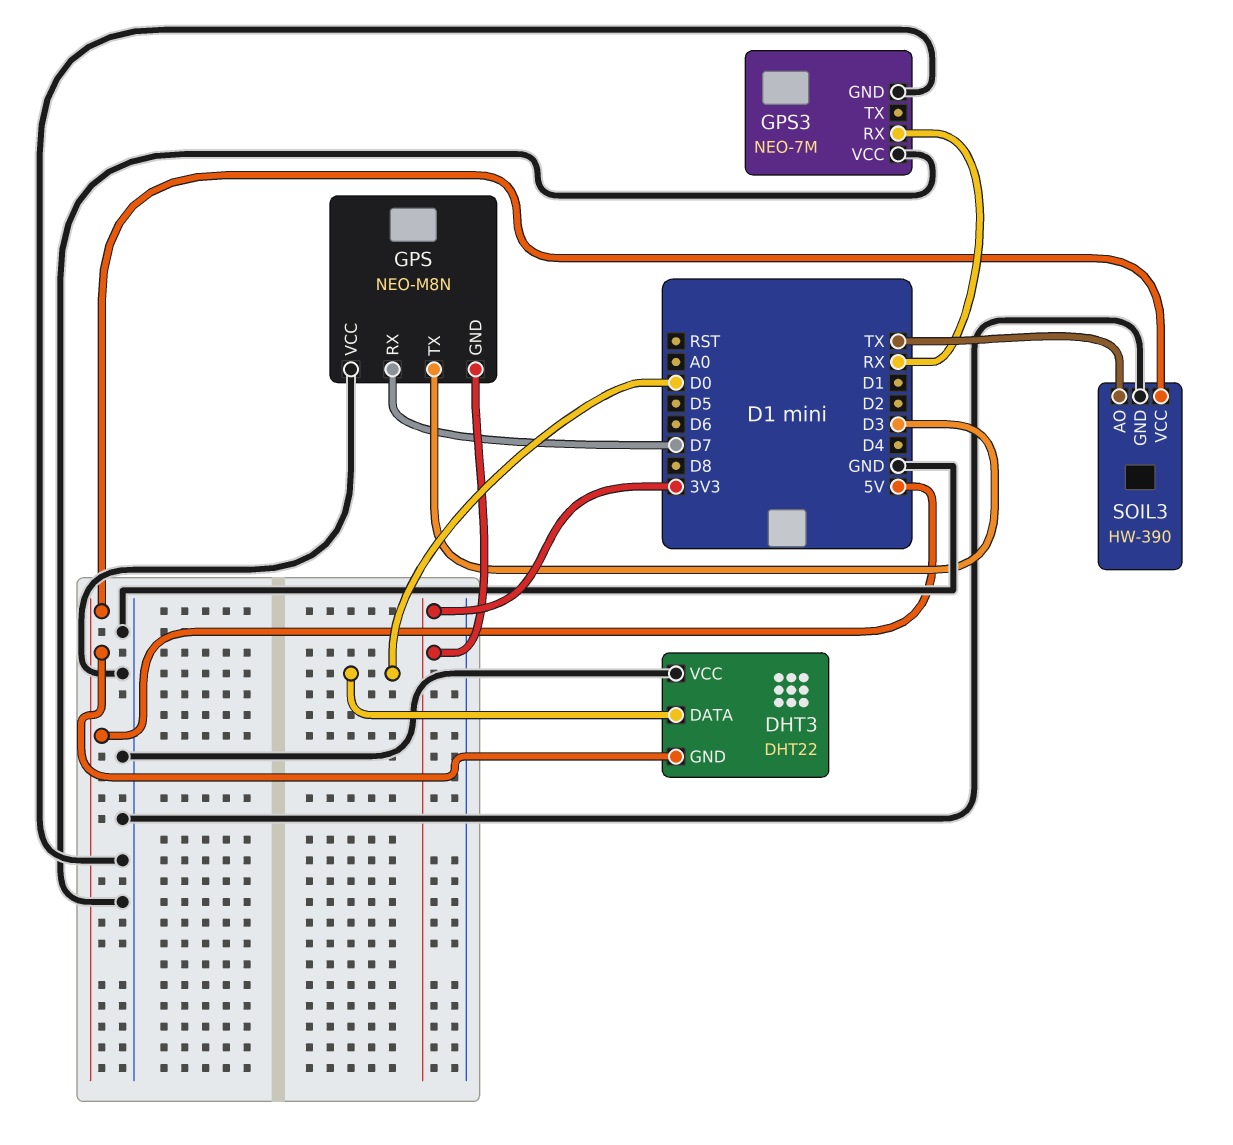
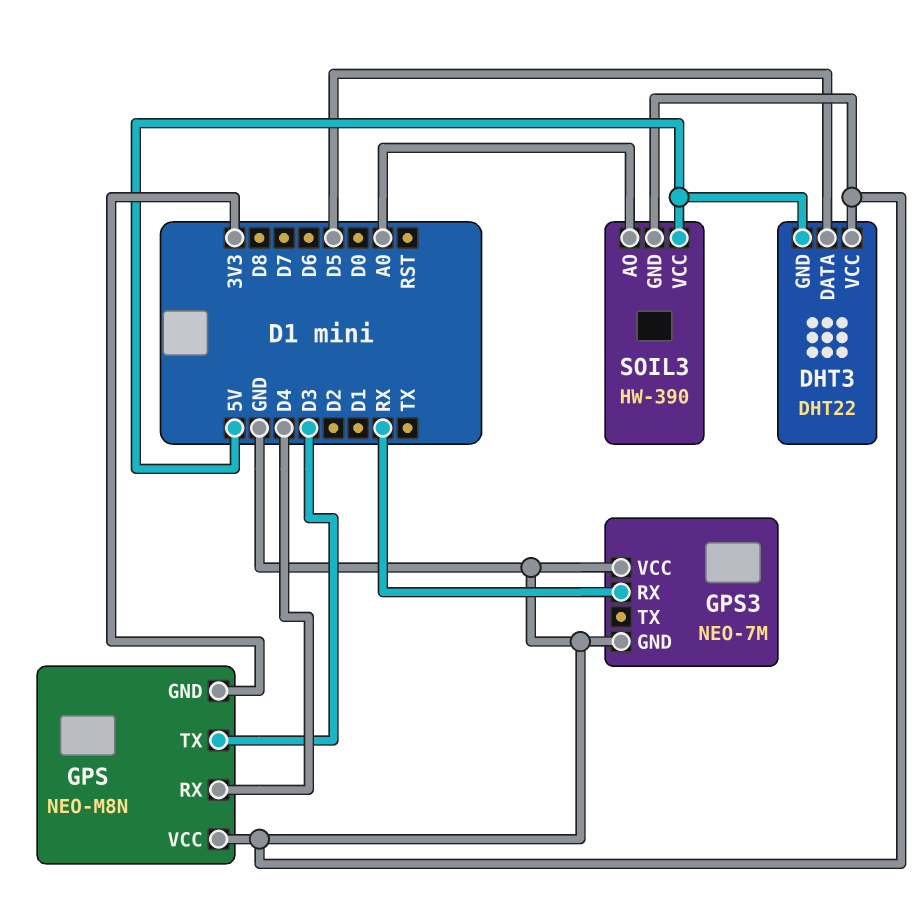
DHT3 pin DATA: D0 -> D5
GPS pin RX: D7 -> D4
SOIL3 pin AO: TX -> A0

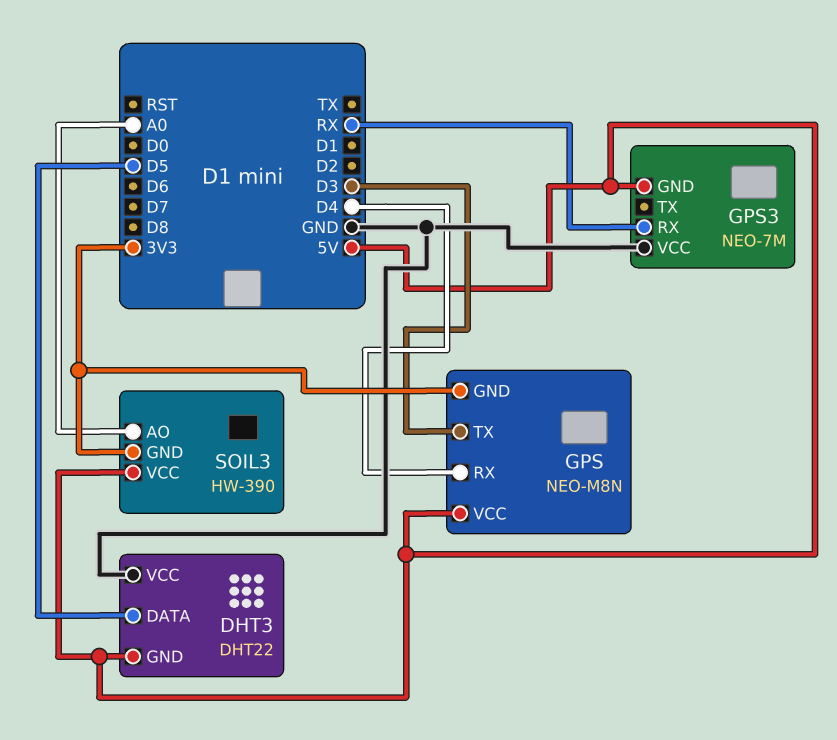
GPS pin VCC: GND -> 5V
GPS3 pin GND: GND -> 5V
SOIL3 pin GND: GND -> 3V3

